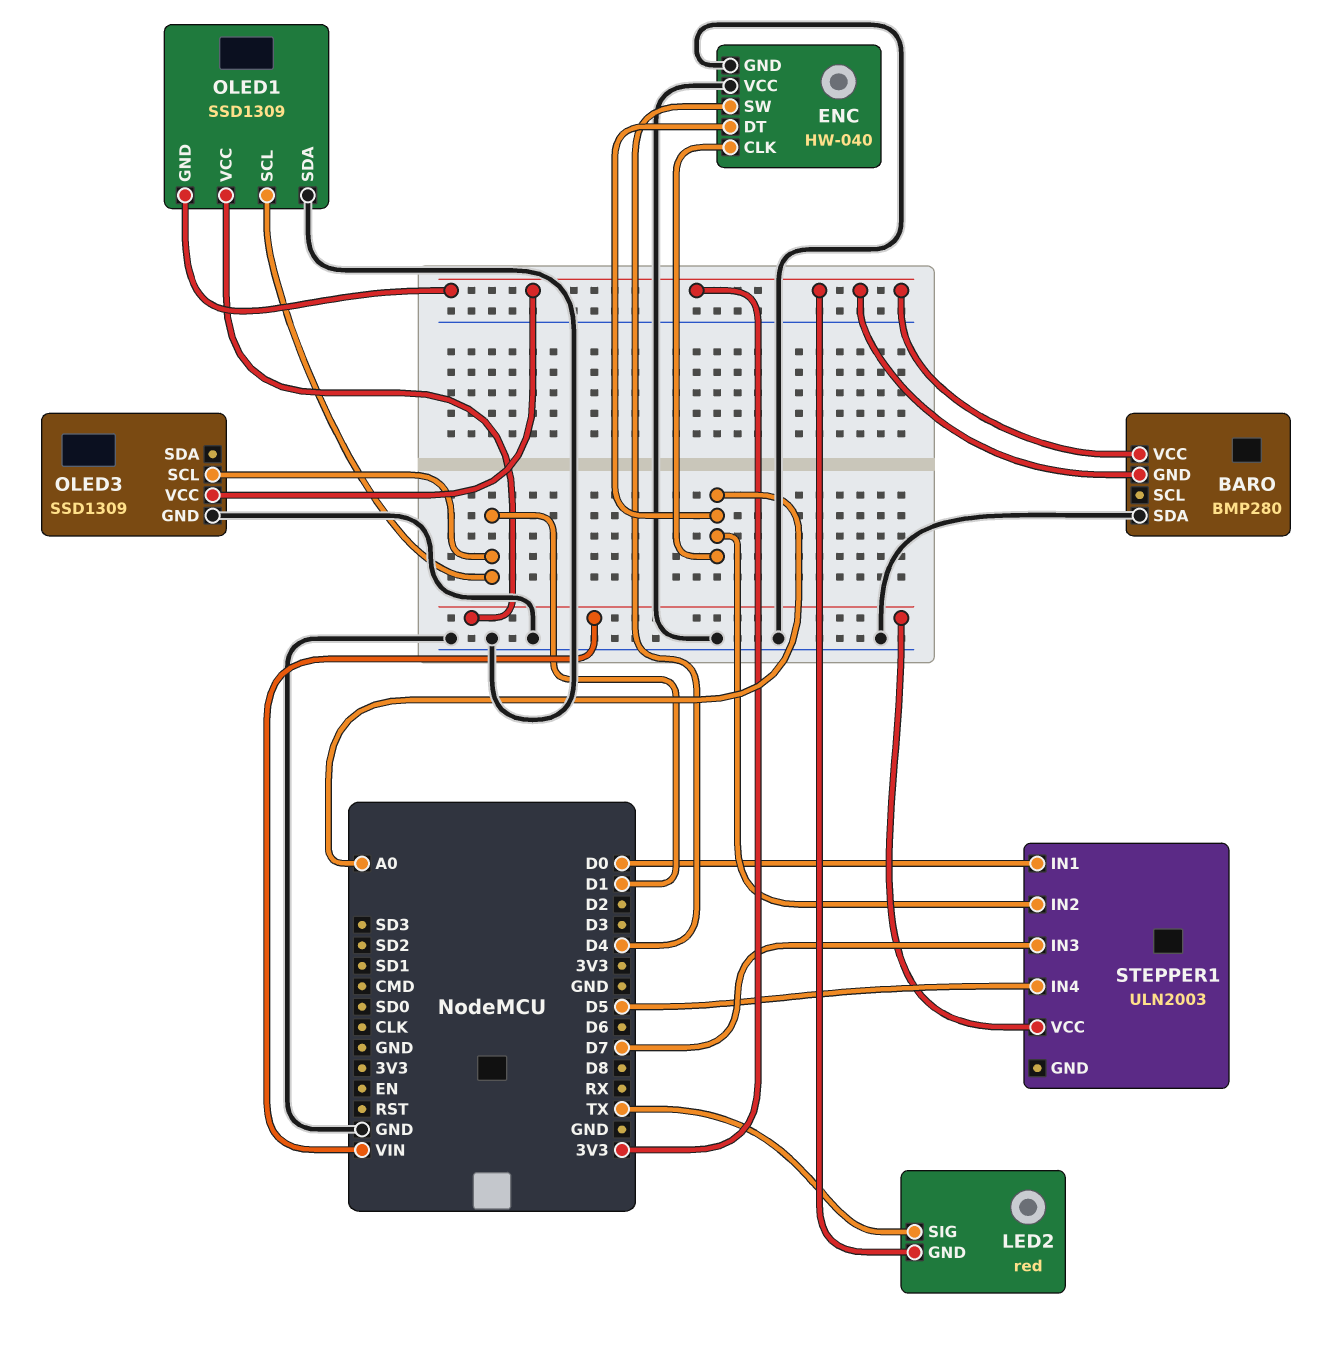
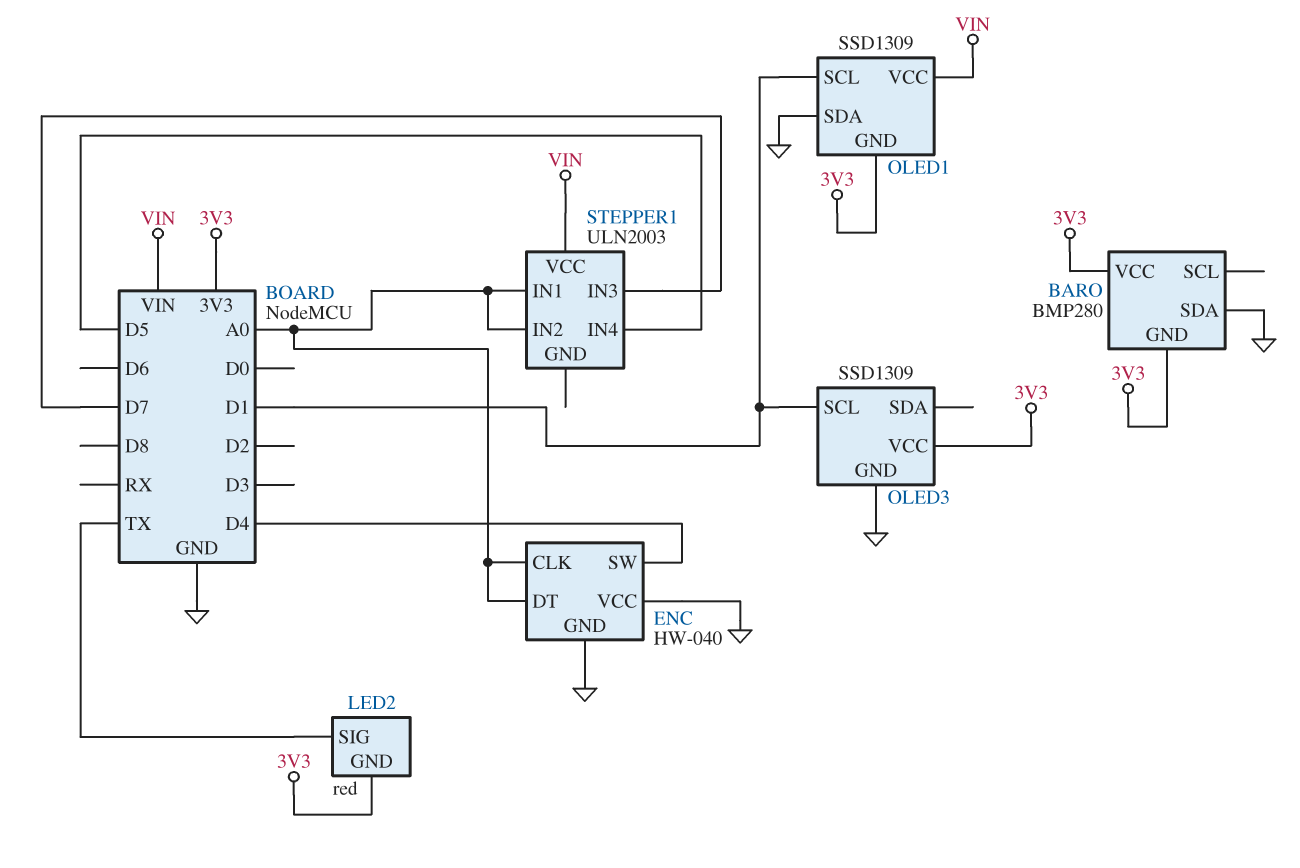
STEPPER1 pin IN1: D0 -> A0

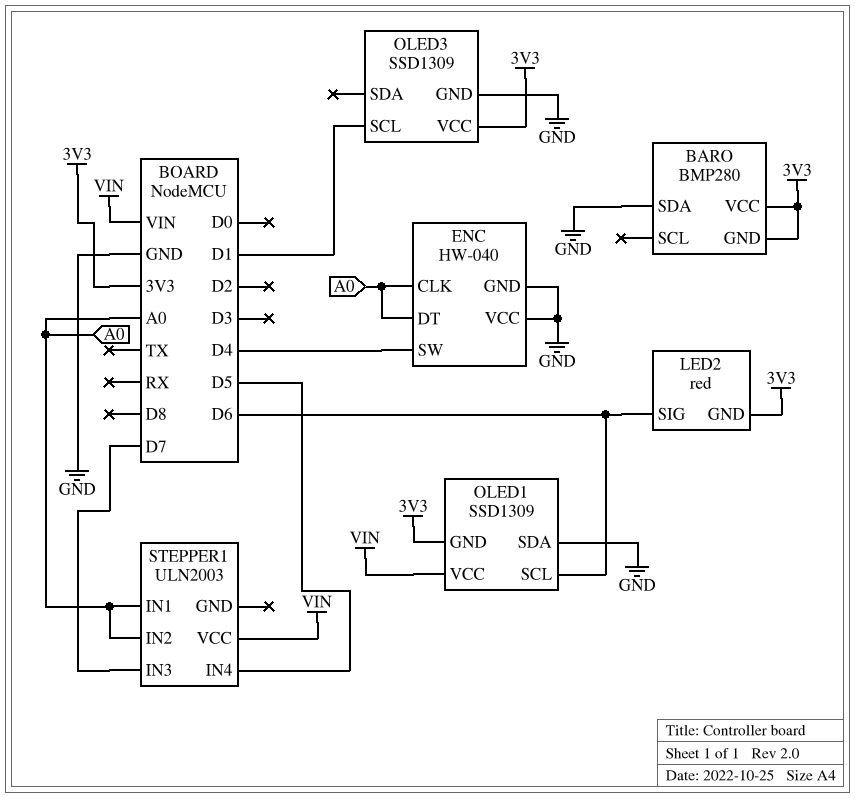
LED2 pin SIG: TX -> D6
OLED1 pin SCL: D1 -> D6

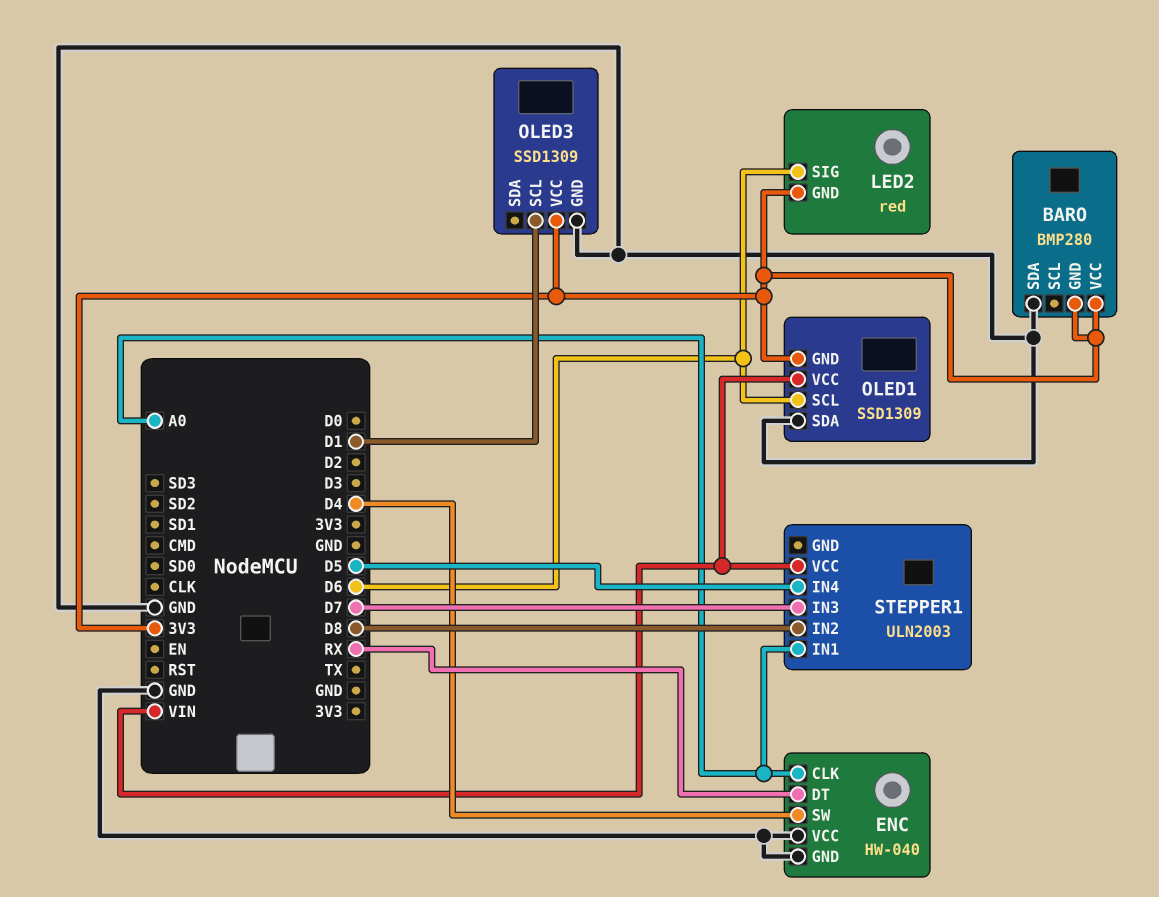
ENC pin DT: A0 -> RX
STEPPER1 pin IN2: A0 -> D8

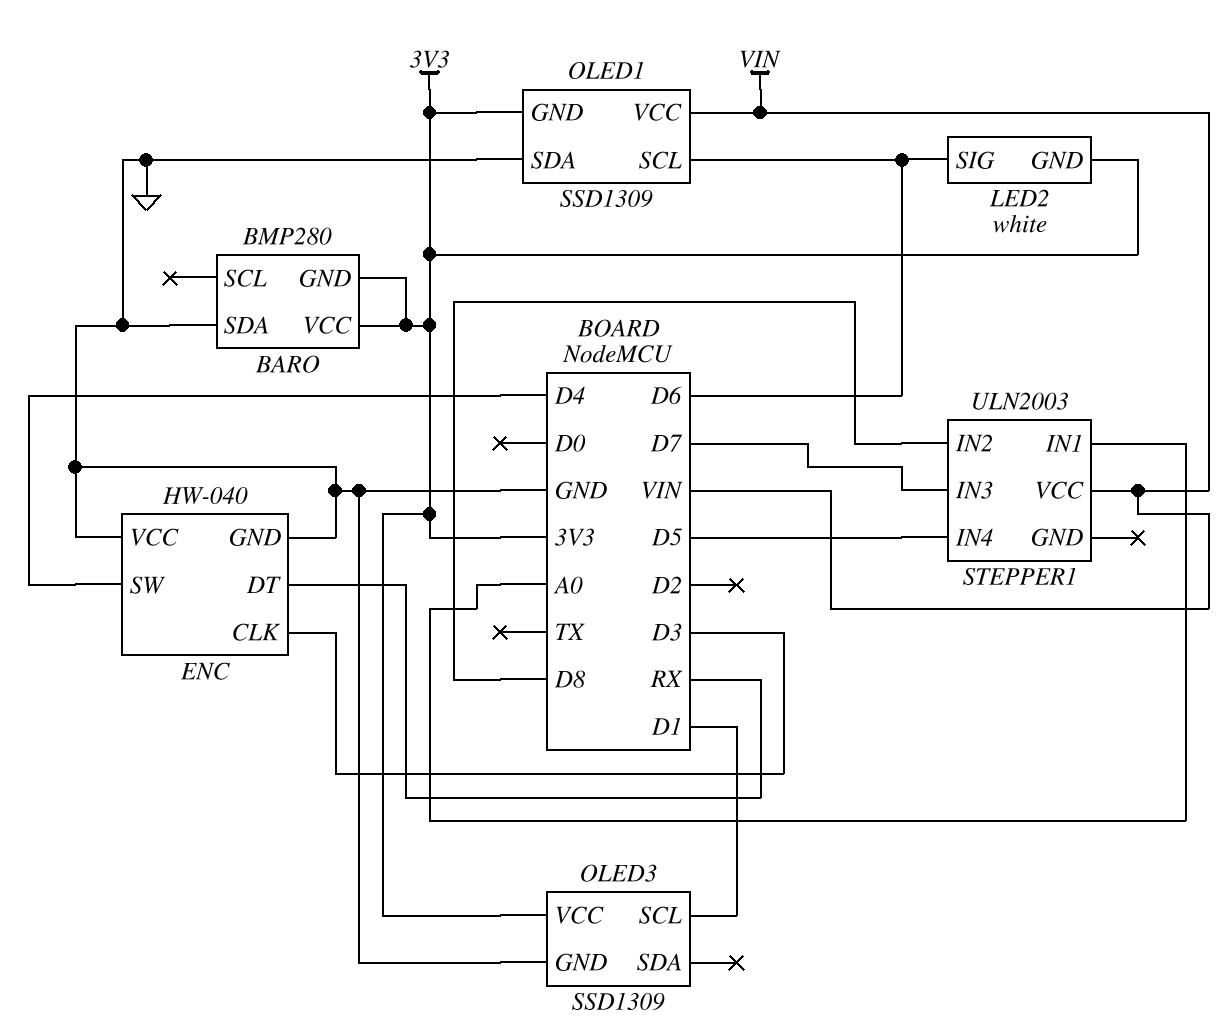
ENC pin CLK: A0 -> D3
LED2: red -> white

